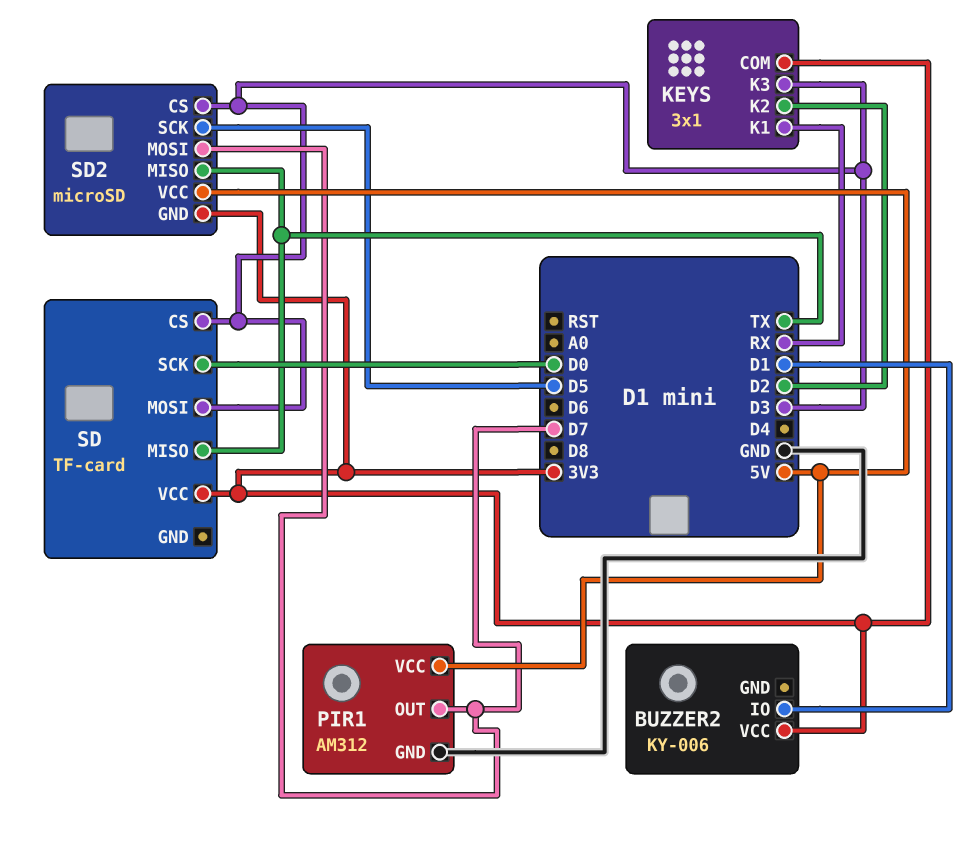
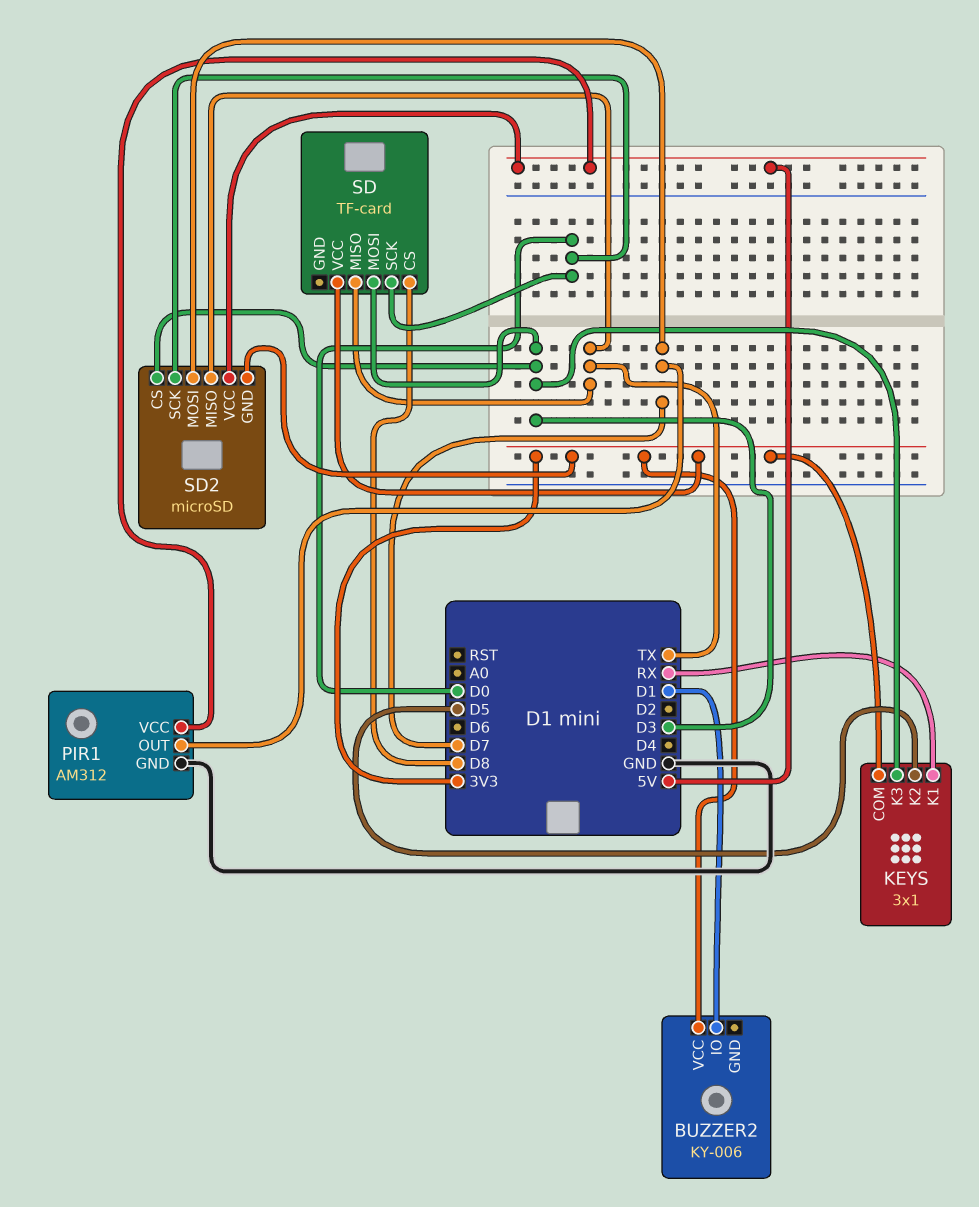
KEYS pin K2: D2 -> D5
SD pin CS: D3 -> D8
SD2 pin SCK: D5 -> D0

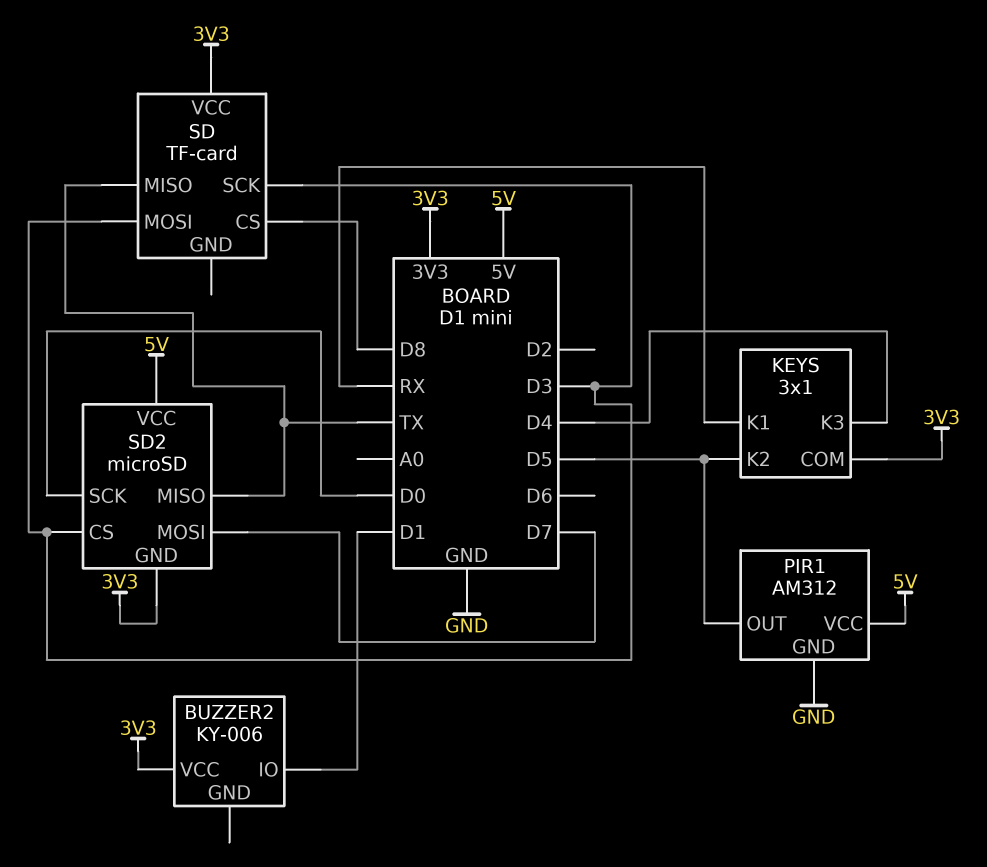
KEYS pin K3: D3 -> D4
PIR1 pin OUT: D7 -> D5
SD pin SCK: D0 -> D3

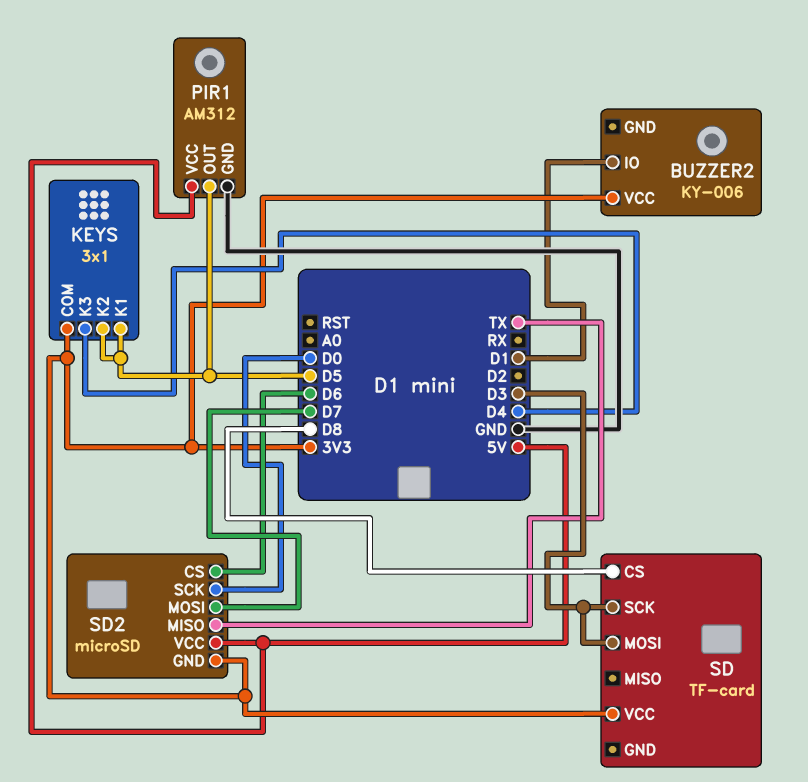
KEYS pin K1: RX -> D5
SD pin MISO: TX -> none
SD2 pin CS: D3 -> D6

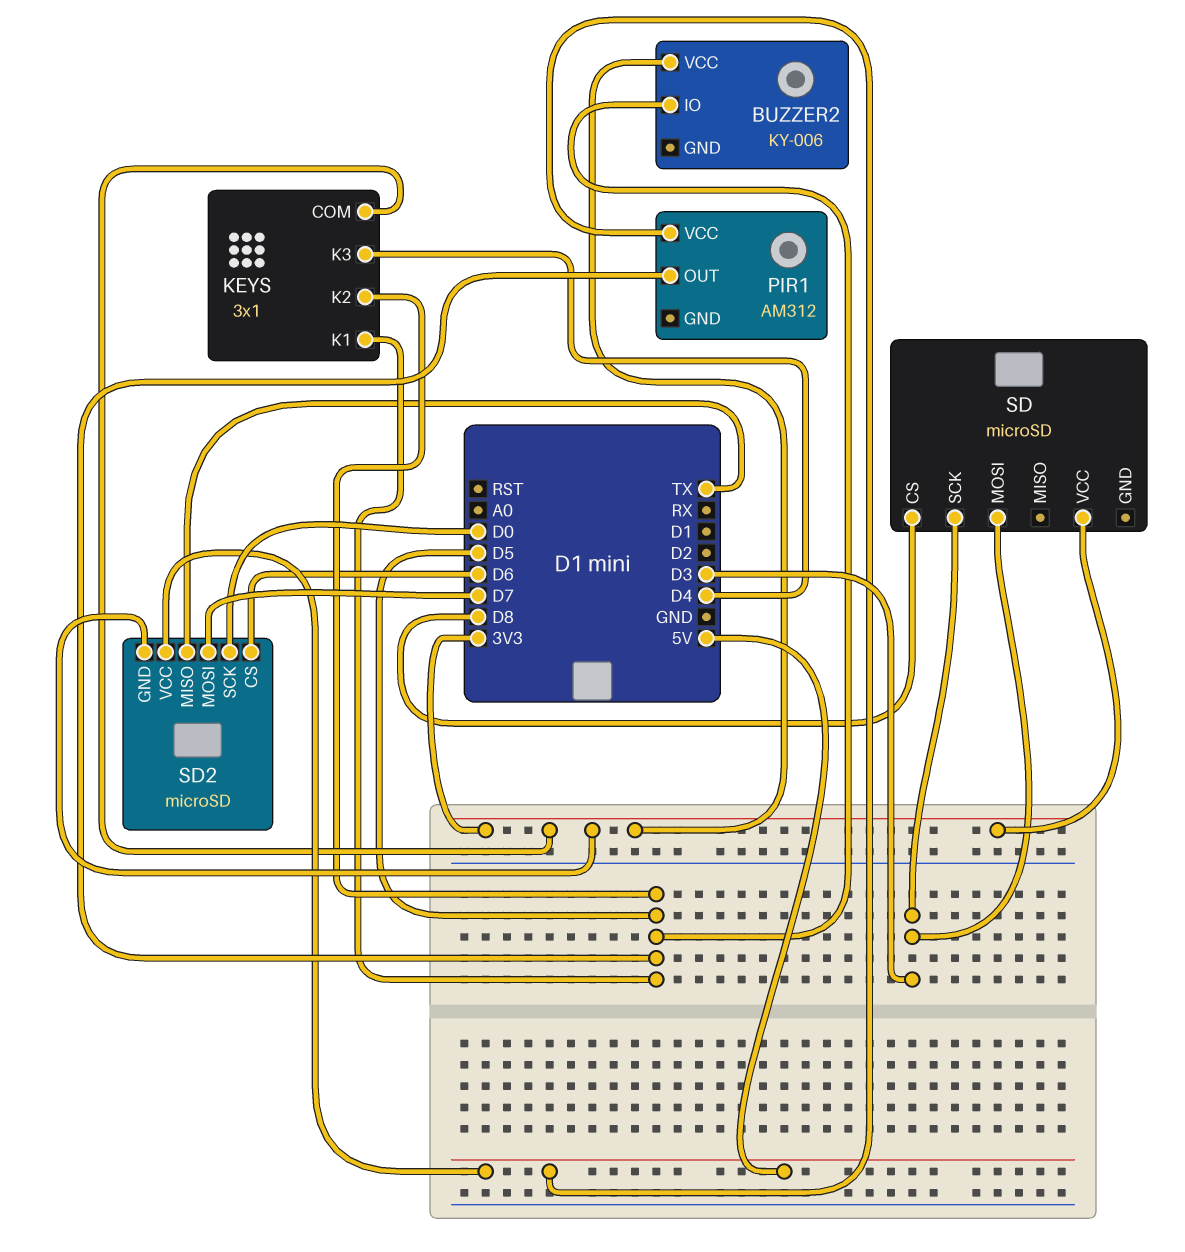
BUZZER2 pin IO: D1 -> D5
PIR1 pin GND: GND -> none
SD: TF-card -> microSD

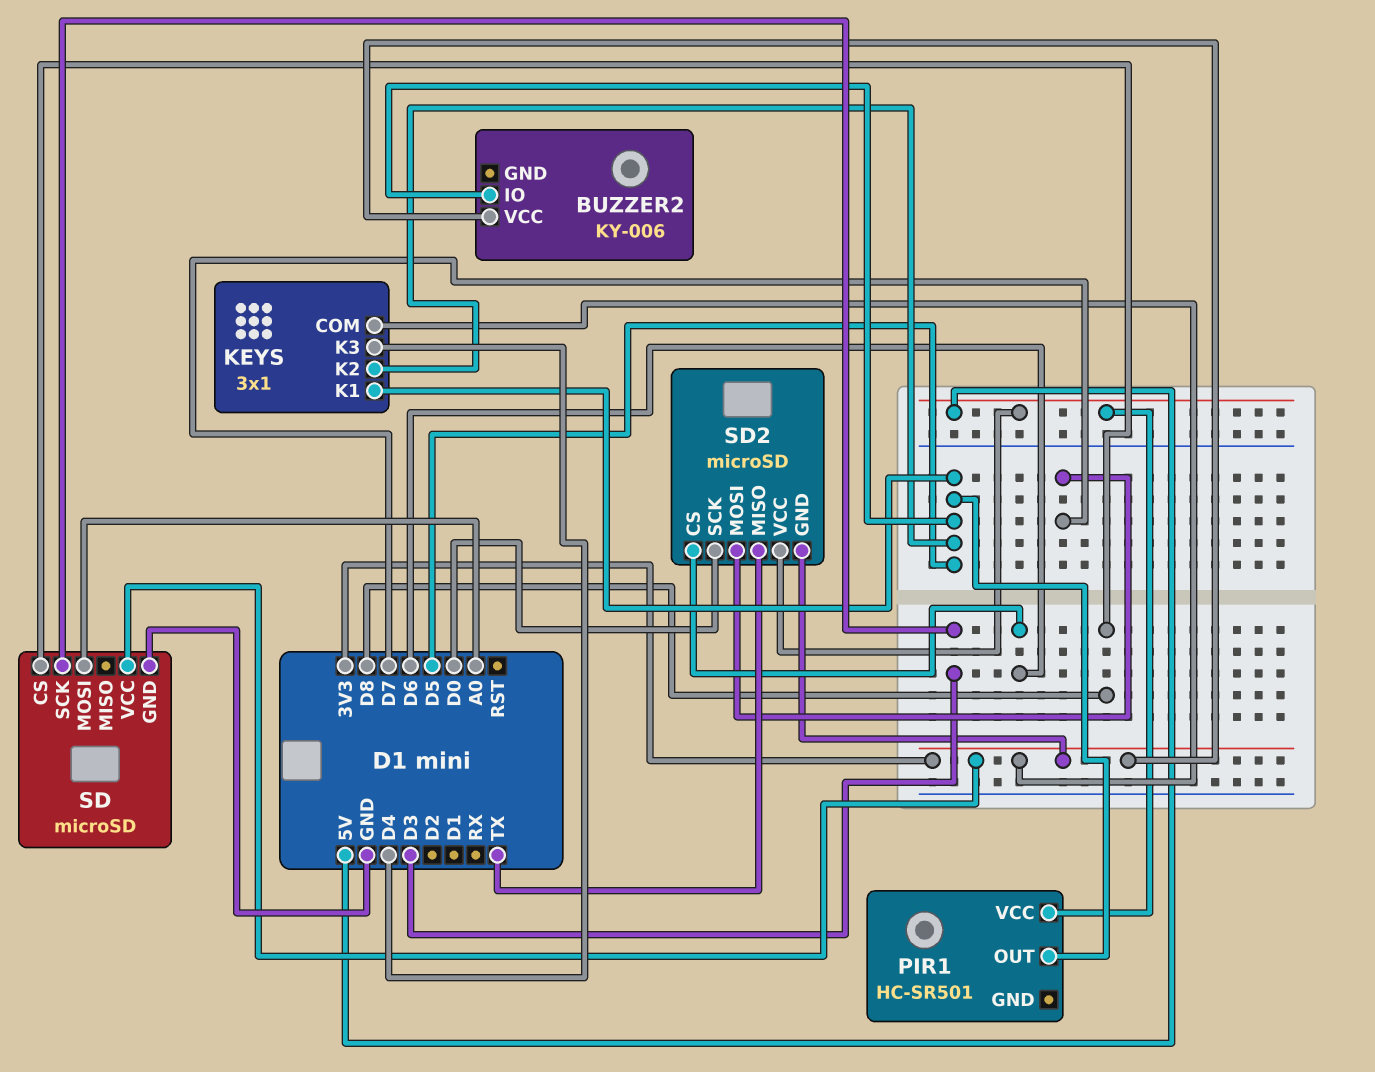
PIR1: AM312 -> HC-SR501
SD pin GND: none -> GND
SD pin MOSI: D3 -> A0

